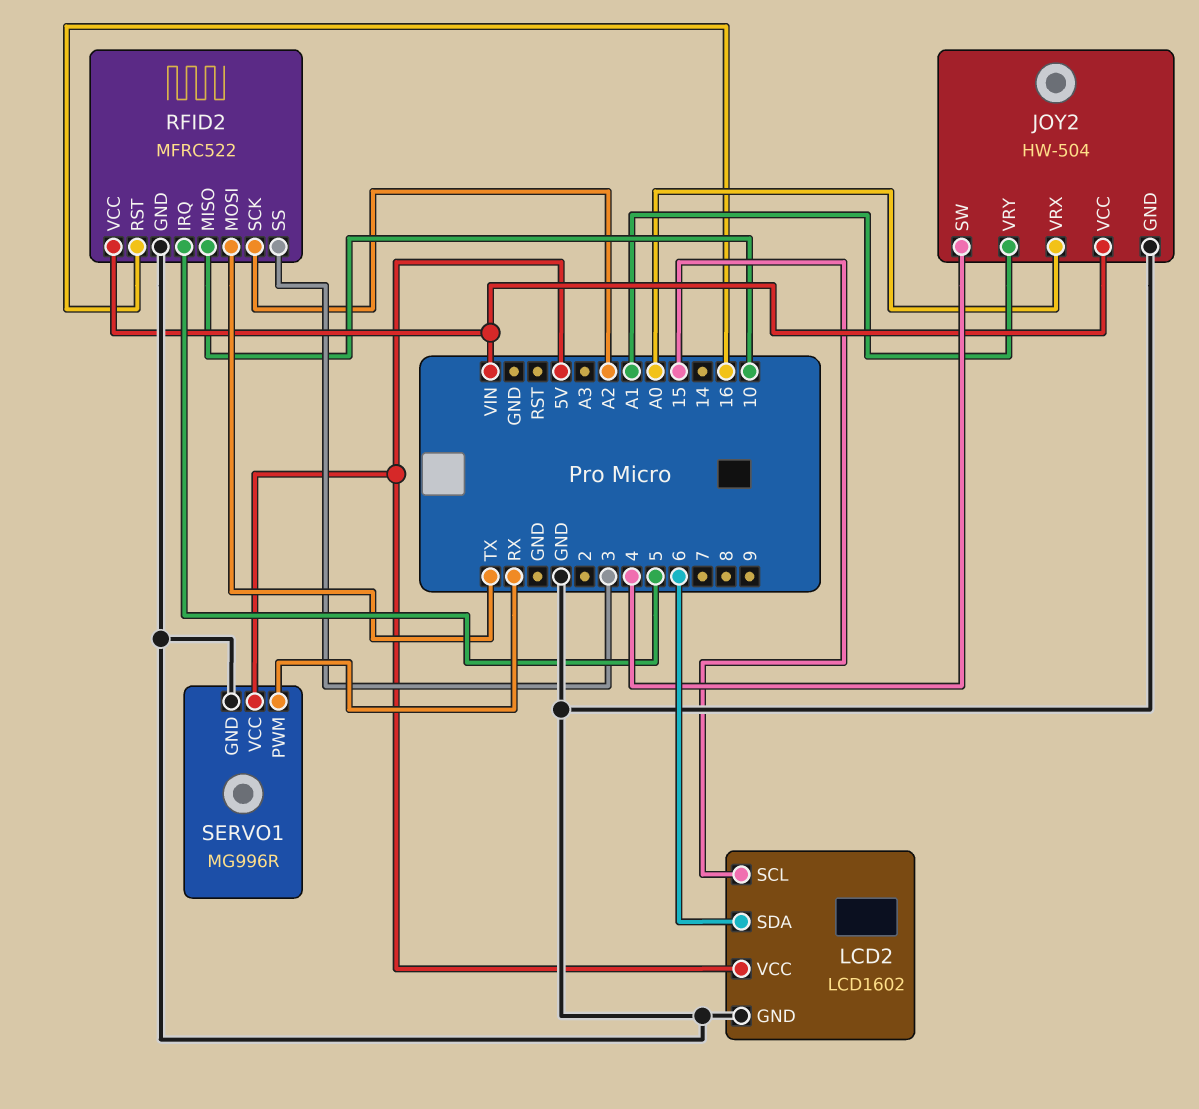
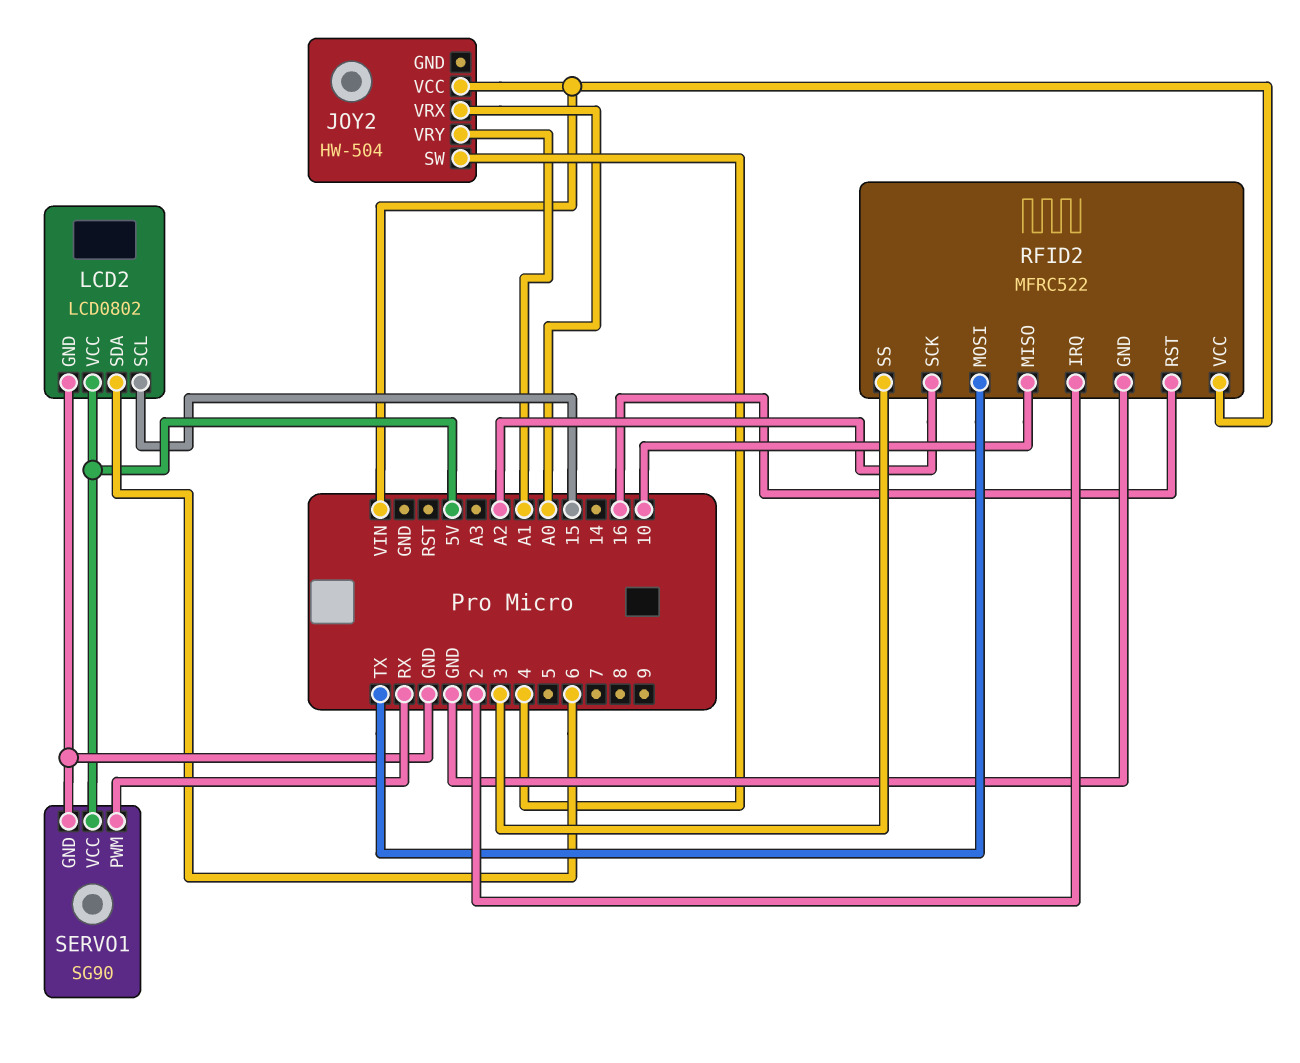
JOY2 pin GND: GND -> none
LCD2: LCD1602 -> LCD0802
RFID2 pin IRQ: 5 -> 2
SERVO1: MG996R -> SG90

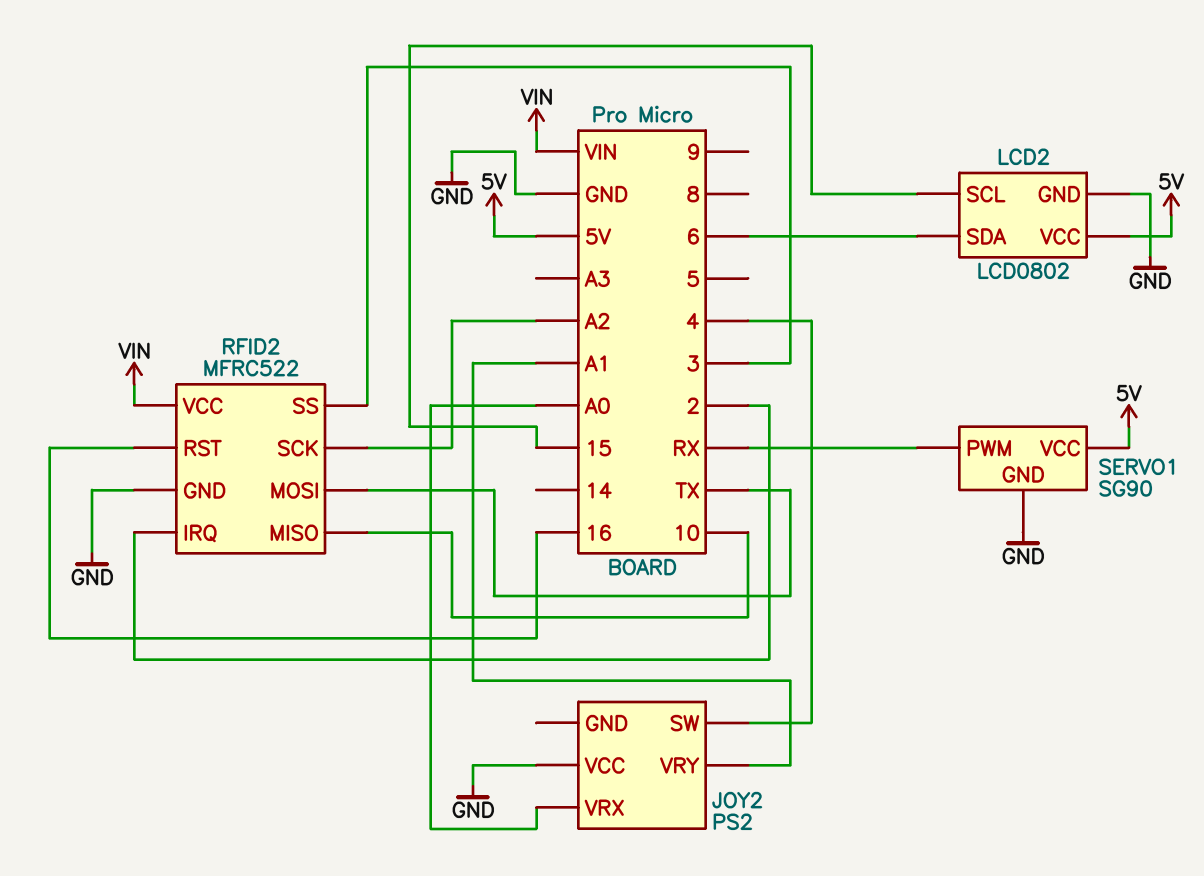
JOY2: HW-504 -> PS2
JOY2 pin VCC: VIN -> GND

